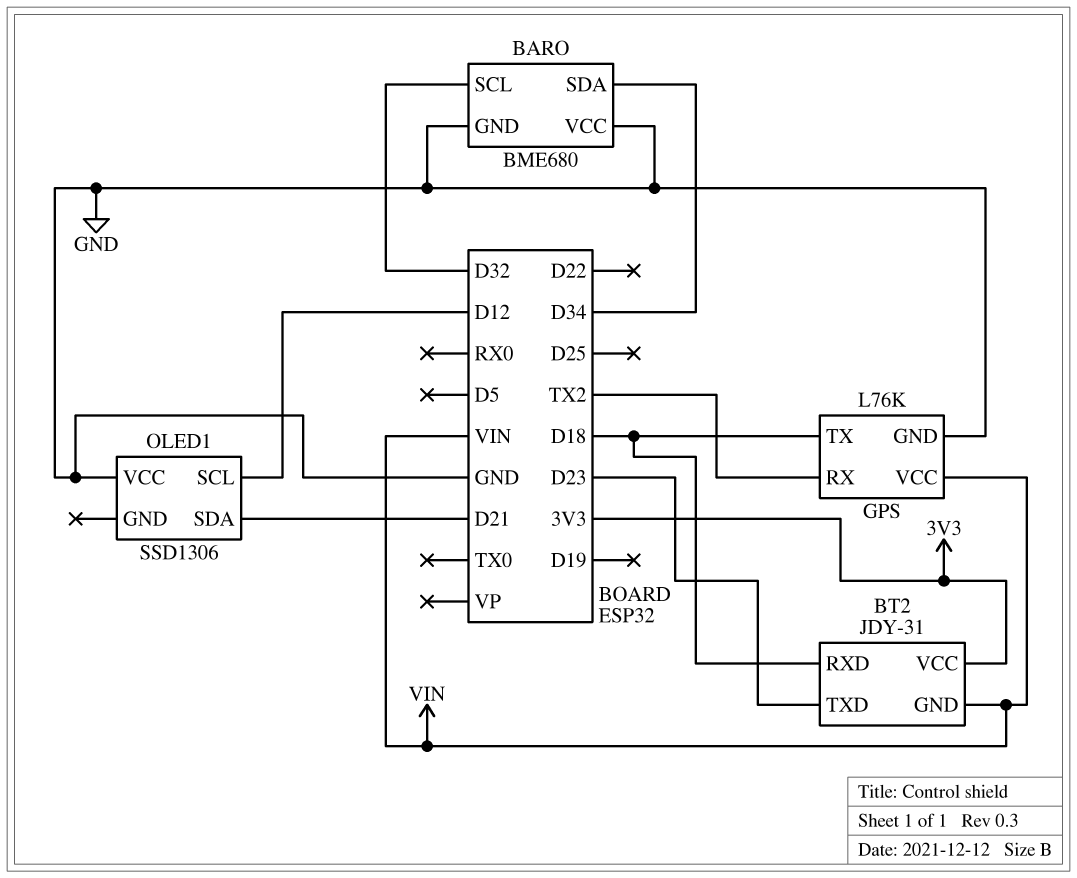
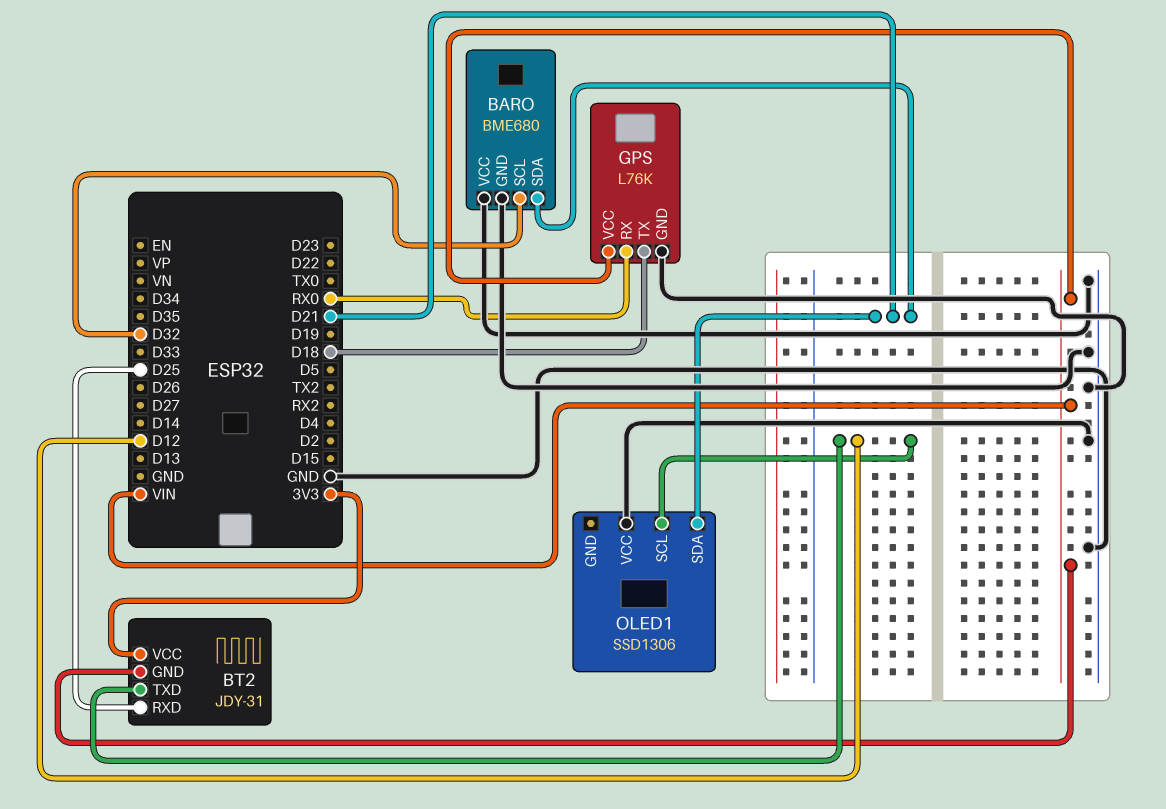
BARO pin SDA: D34 -> D21
BT2 pin RXD: D18 -> D25
BT2 pin TXD: D23 -> D12
GPS pin RX: TX2 -> RX0

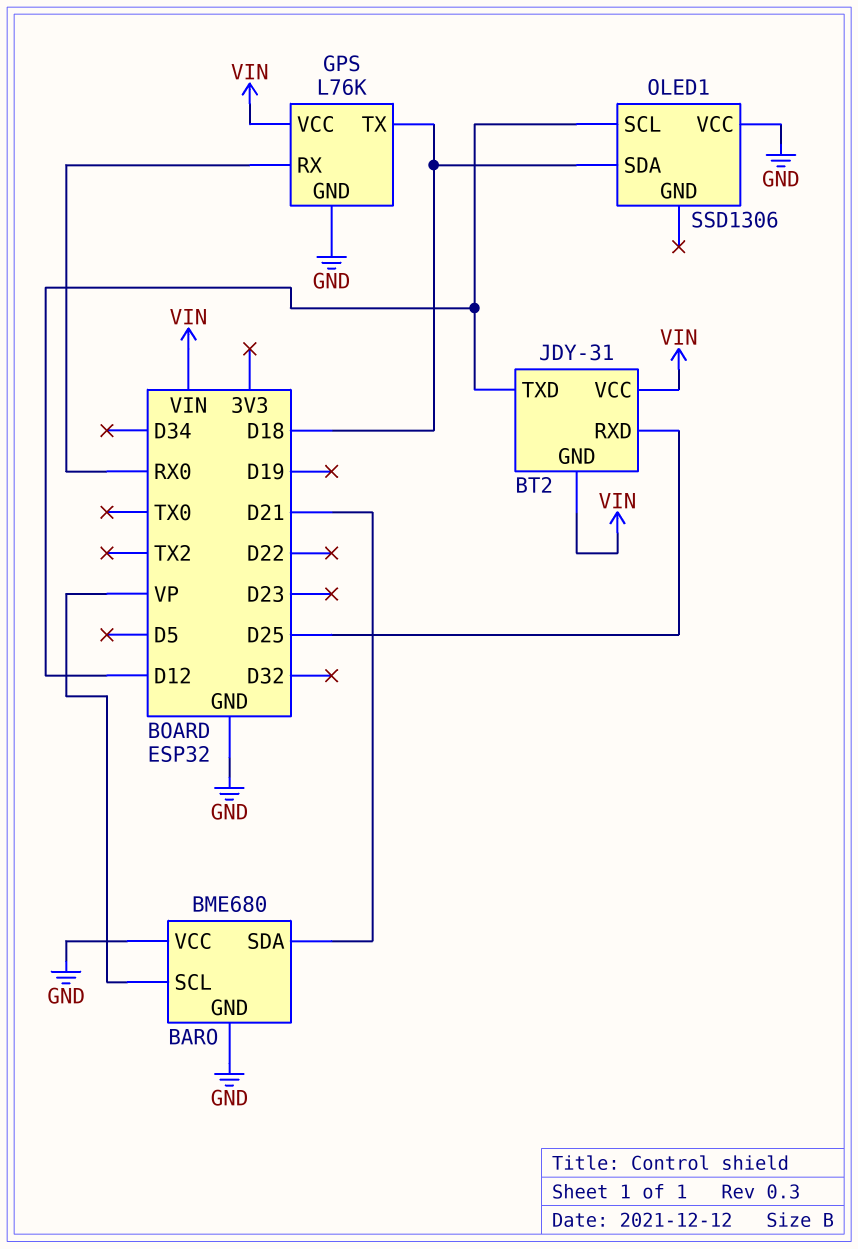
BARO pin SCL: D32 -> VP
BT2 pin VCC: 3V3 -> VIN
OLED1 pin SDA: D21 -> D18

